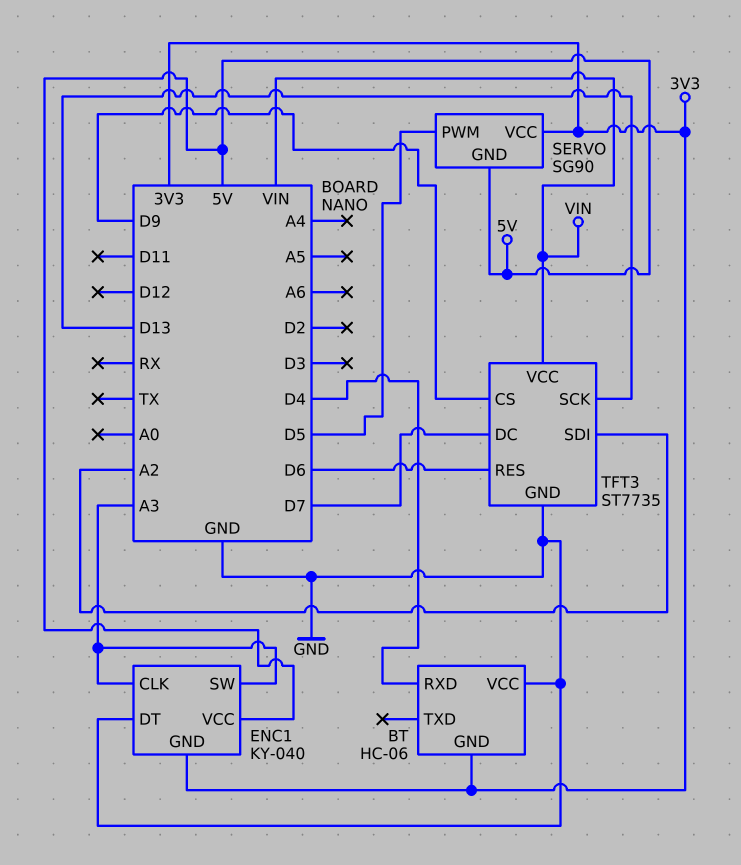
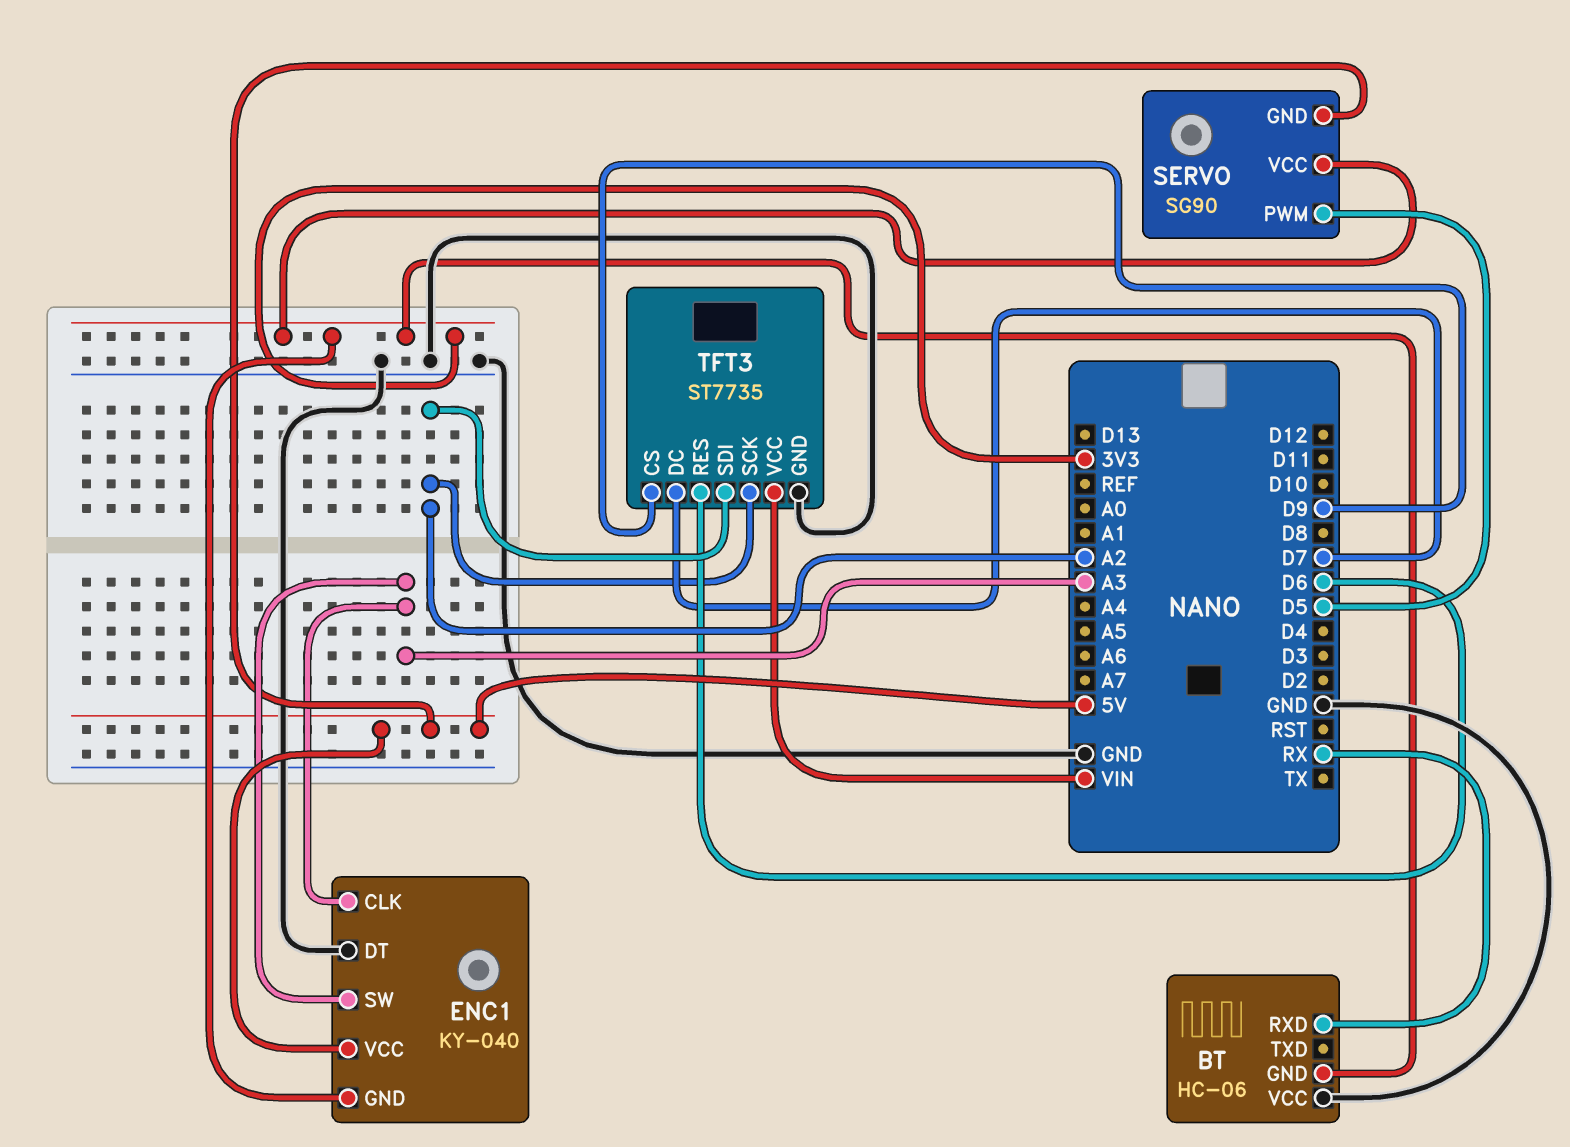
BT pin RXD: D4 -> RX
TFT3 pin SCK: D13 -> A2

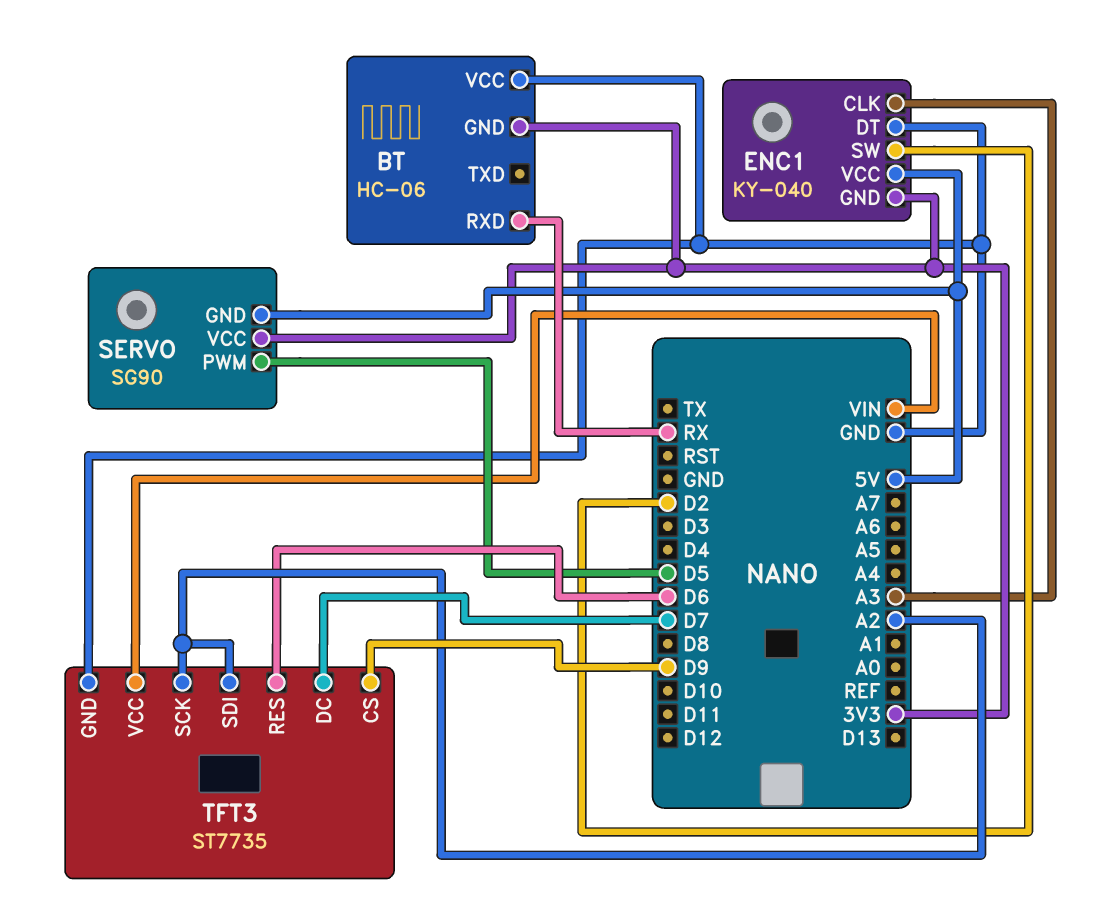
ENC1 pin SW: A3 -> D2

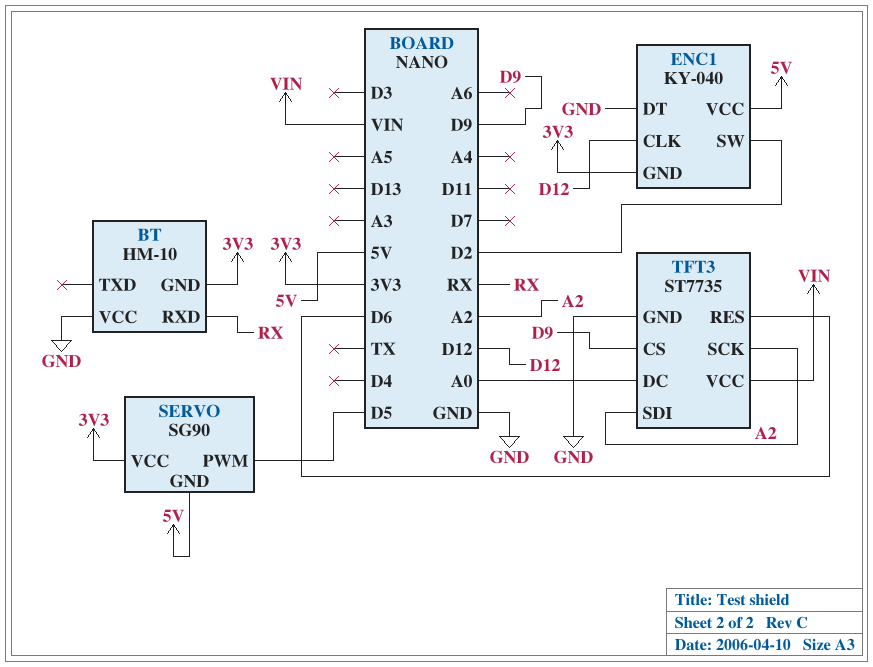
BT: HC-06 -> HM-10
ENC1 pin CLK: A3 -> D12
TFT3 pin DC: D7 -> A0

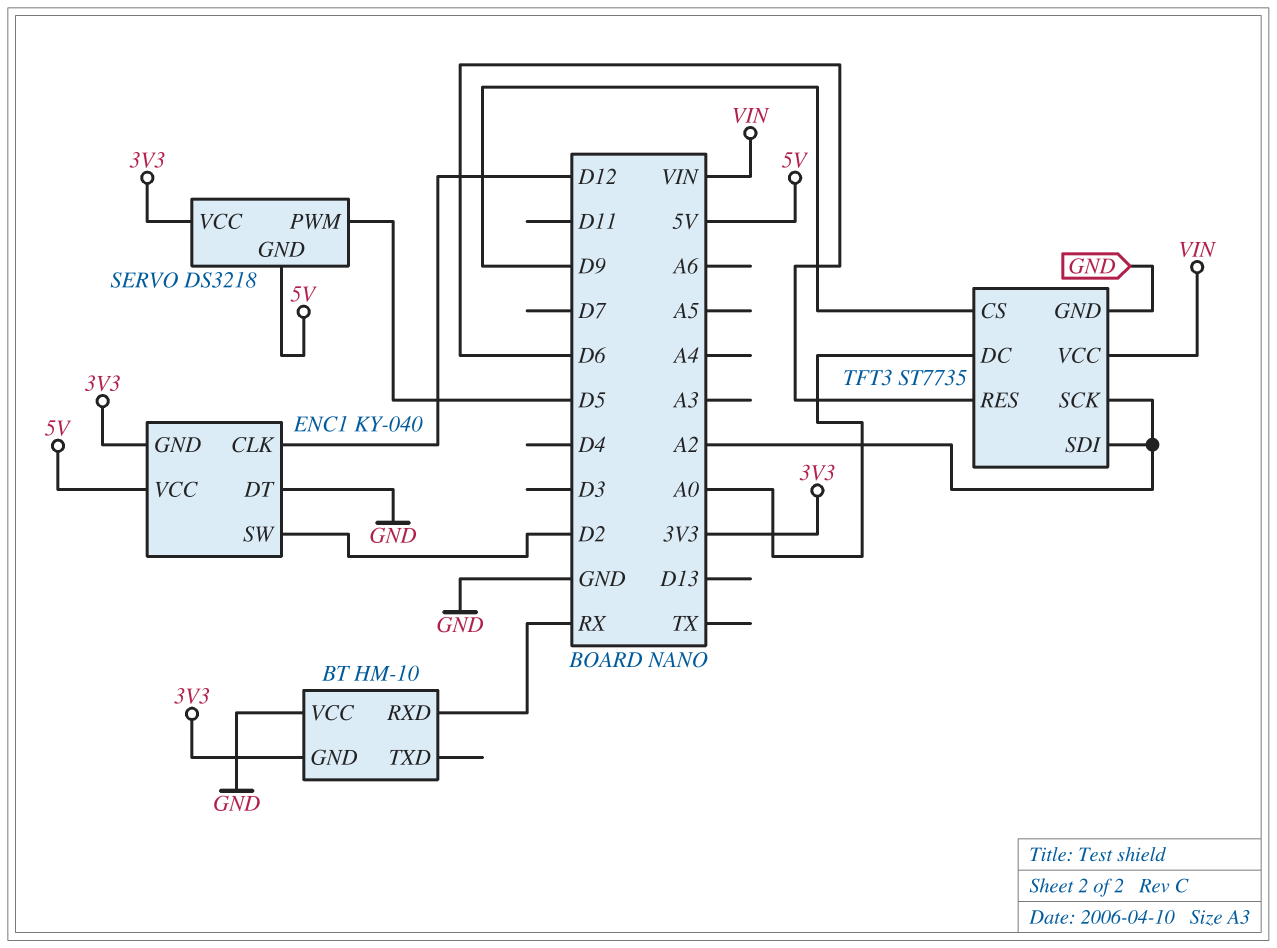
SERVO: SG90 -> DS3218

